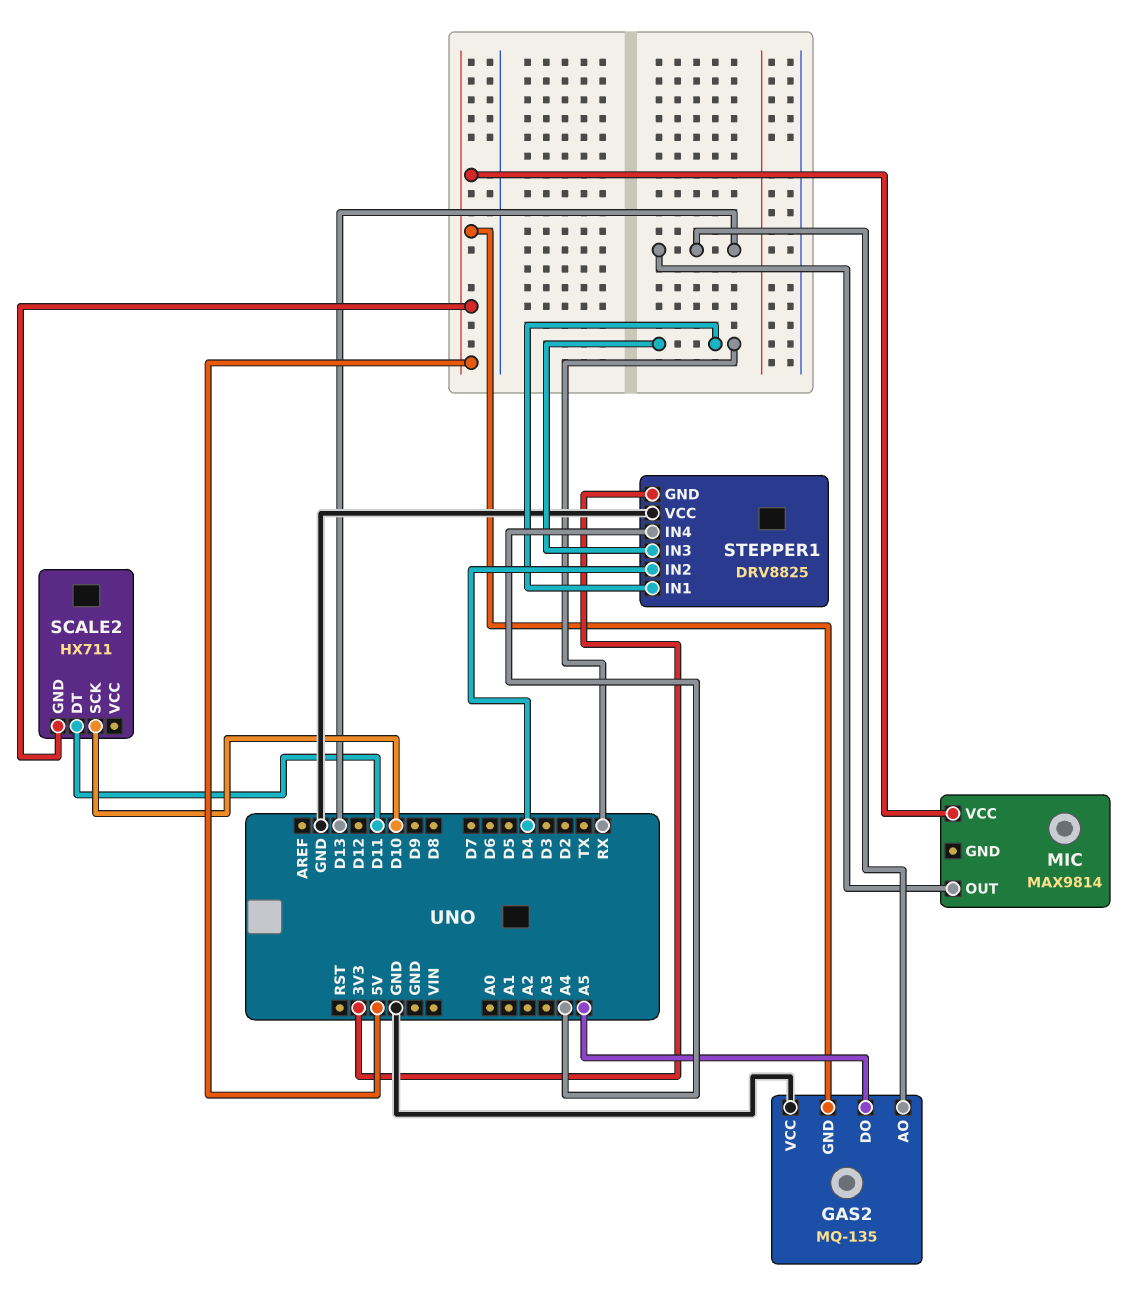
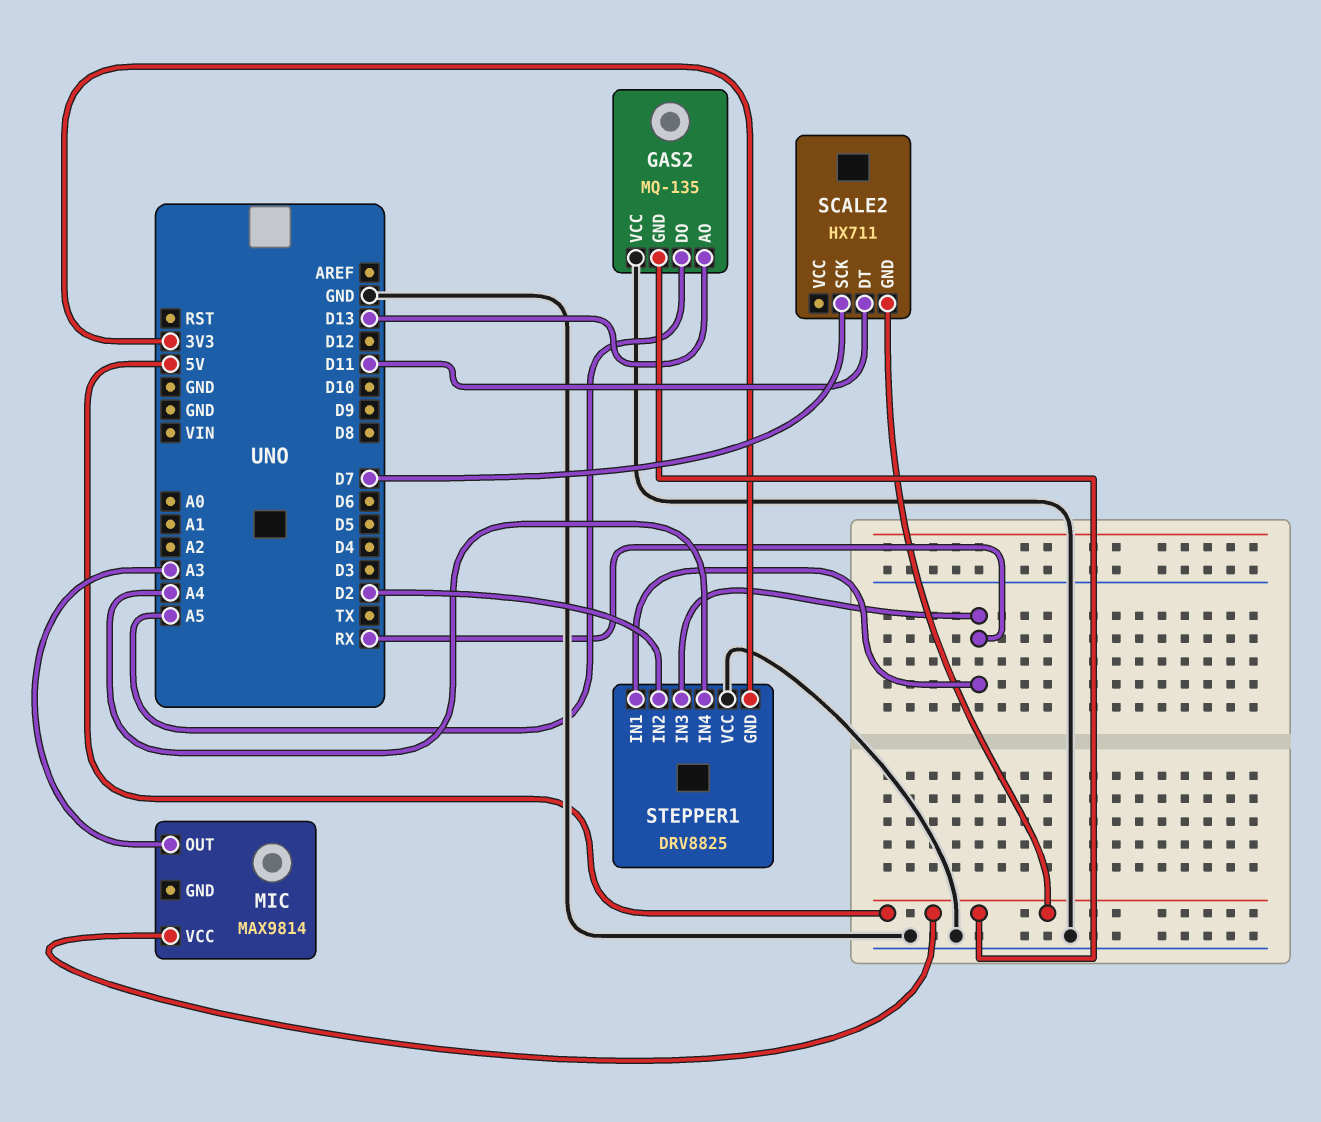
MIC pin OUT: D13 -> A3
SCALE2 pin SCK: D10 -> D7
STEPPER1 pin IN2: D4 -> D2

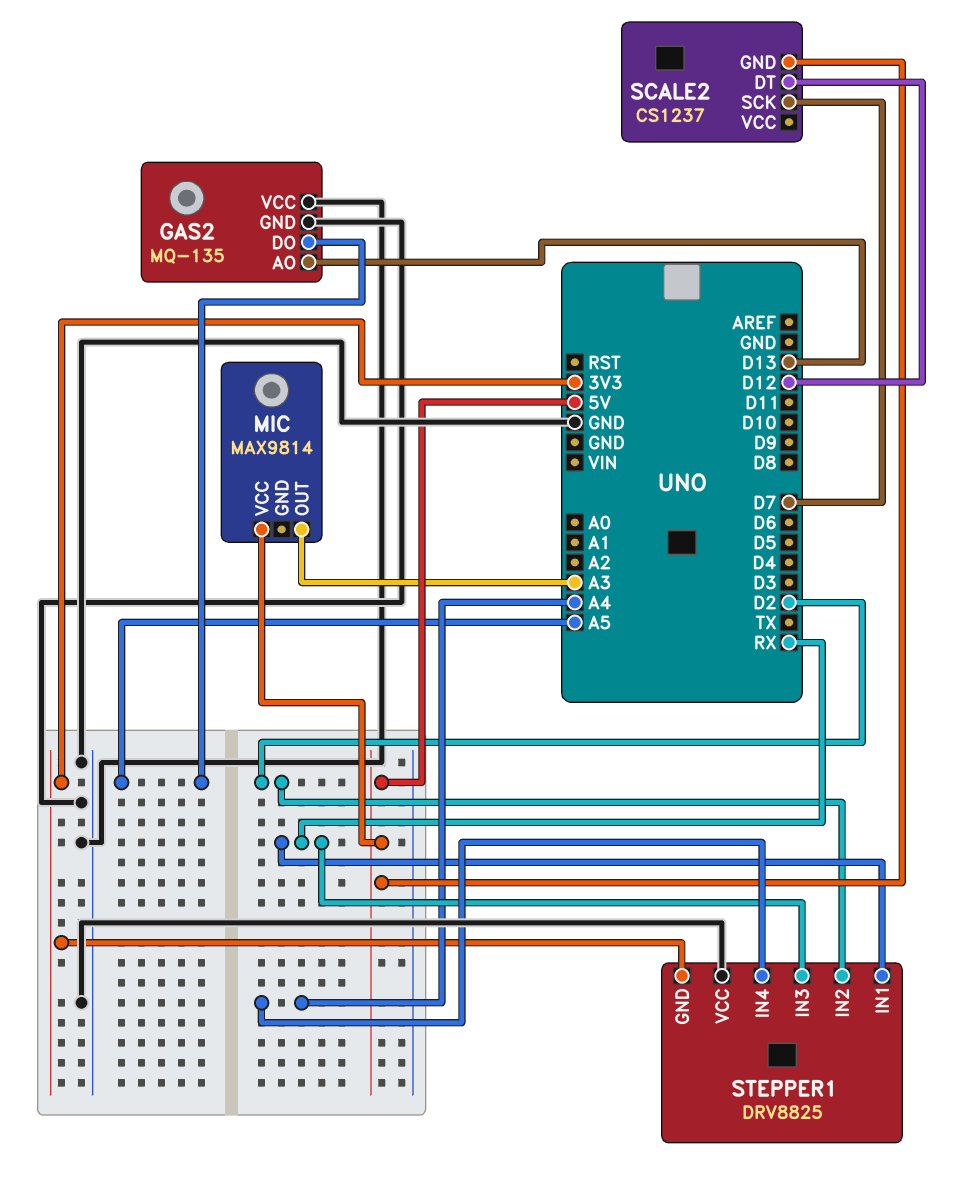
GAS2 pin GND: 5V -> GND
SCALE2: HX711 -> CS1237
SCALE2 pin DT: D11 -> D12

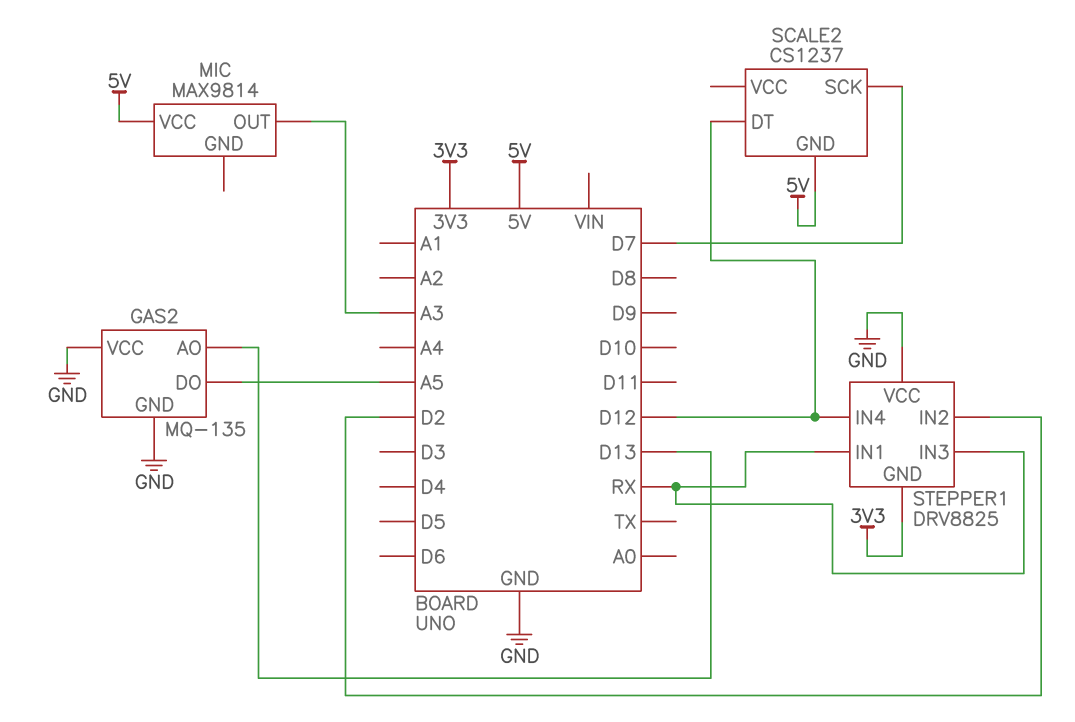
STEPPER1 pin IN4: A4 -> D12

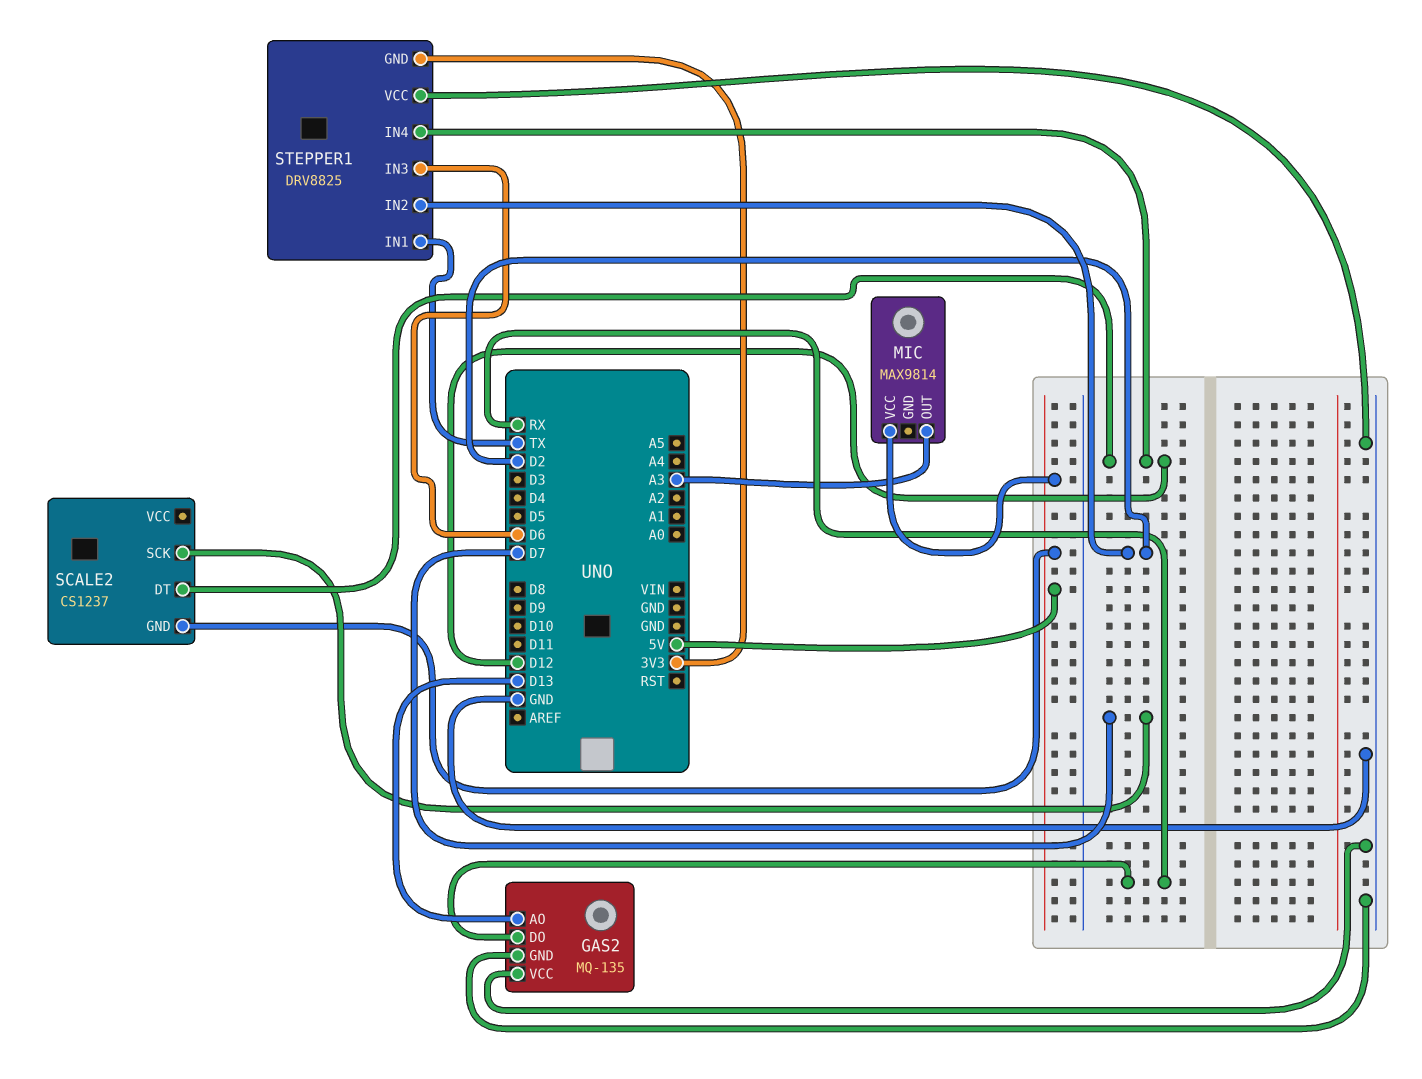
GAS2 pin DO: A5 -> RX
STEPPER1 pin IN1: RX -> TX
STEPPER1 pin IN3: RX -> D6

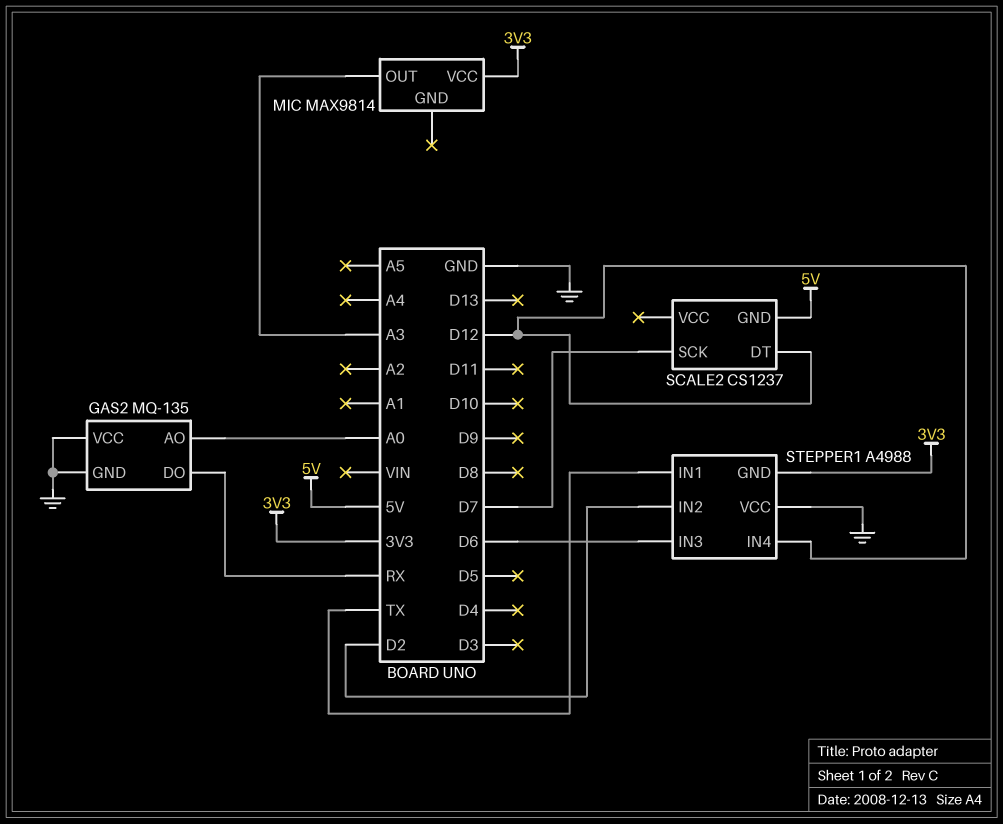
GAS2 pin AO: D13 -> A0
MIC pin VCC: 5V -> 3V3
STEPPER1: DRV8825 -> A4988

